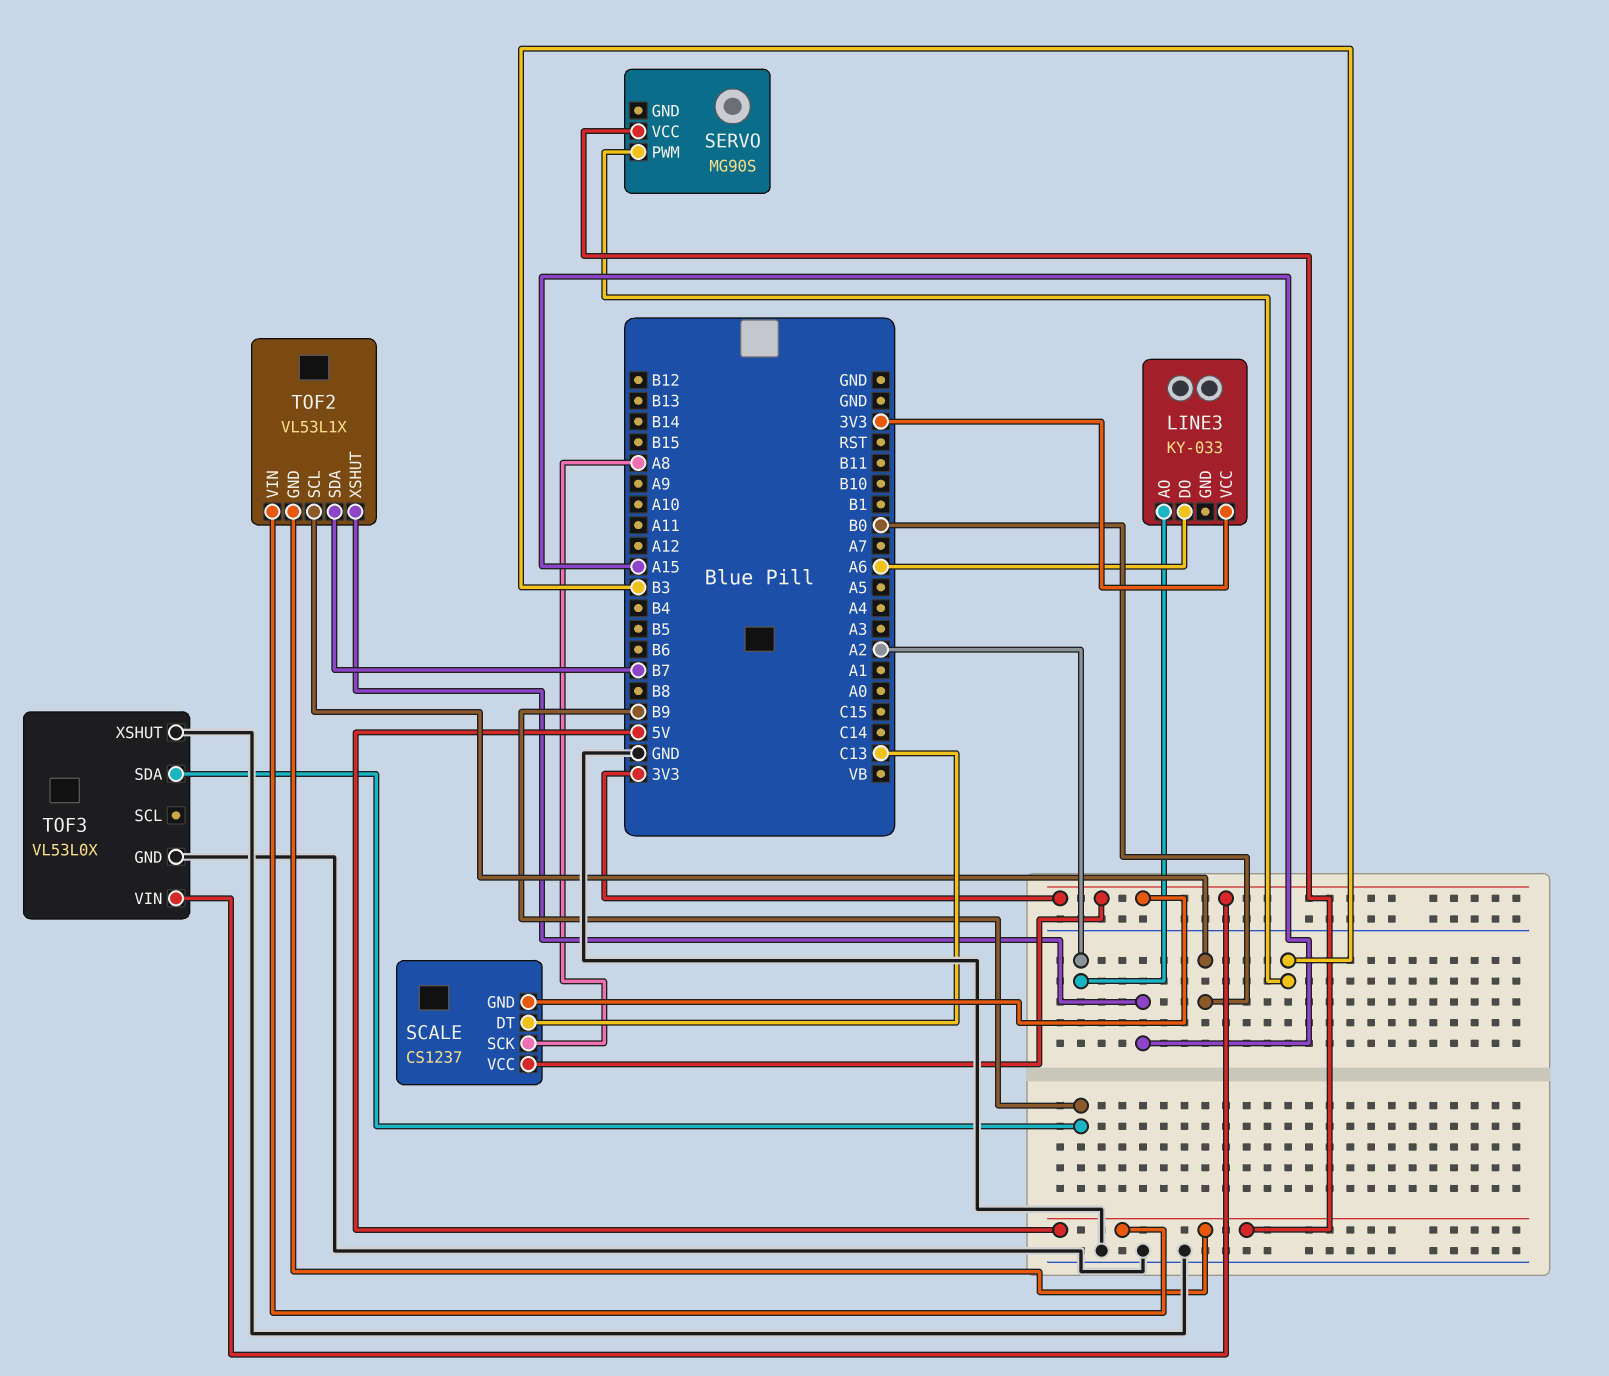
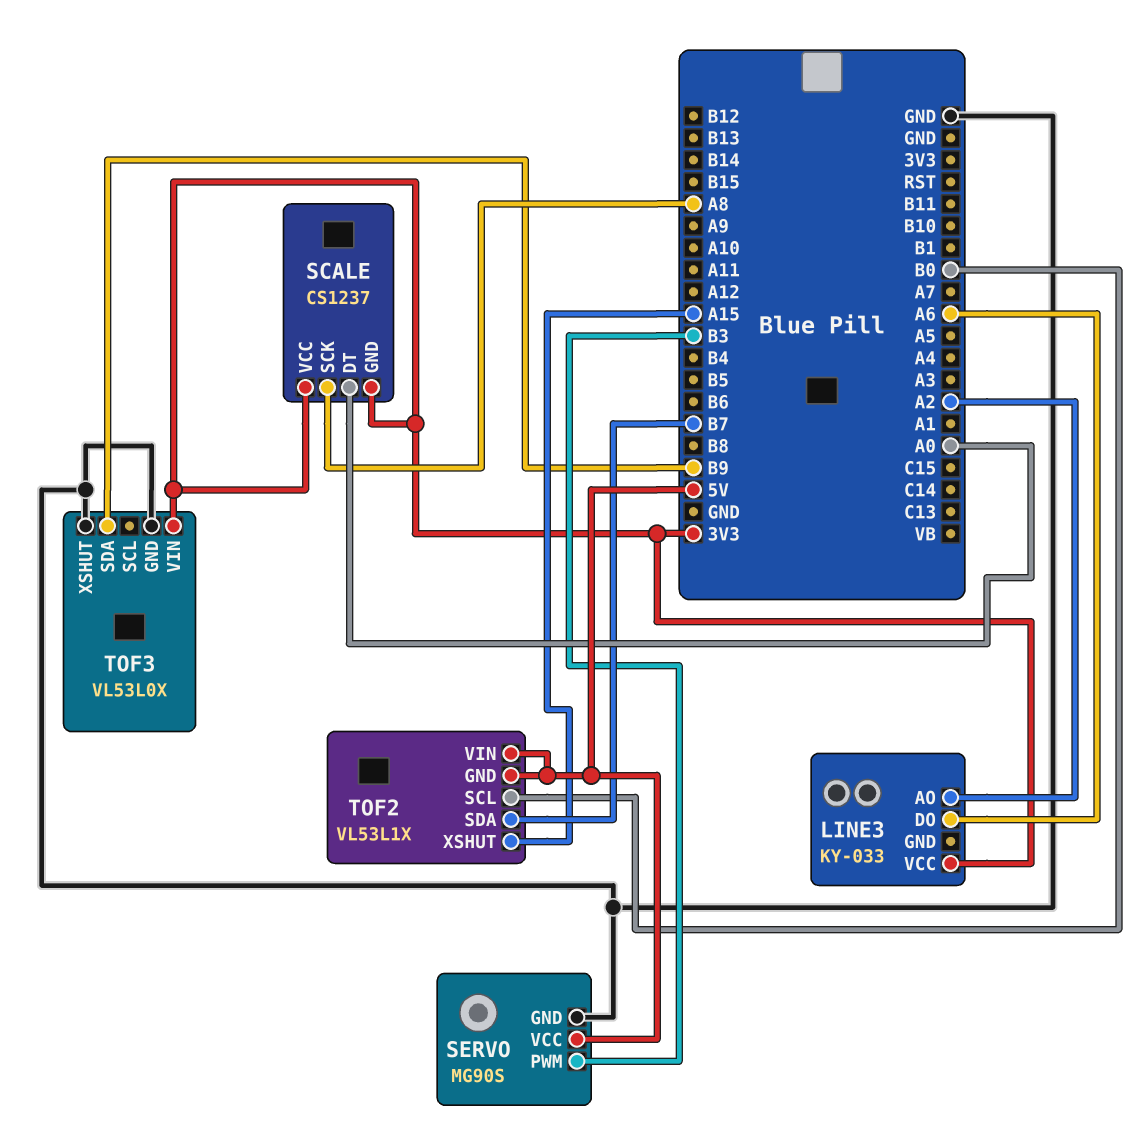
SCALE pin DT: C13 -> A0
SERVO pin GND: none -> GND

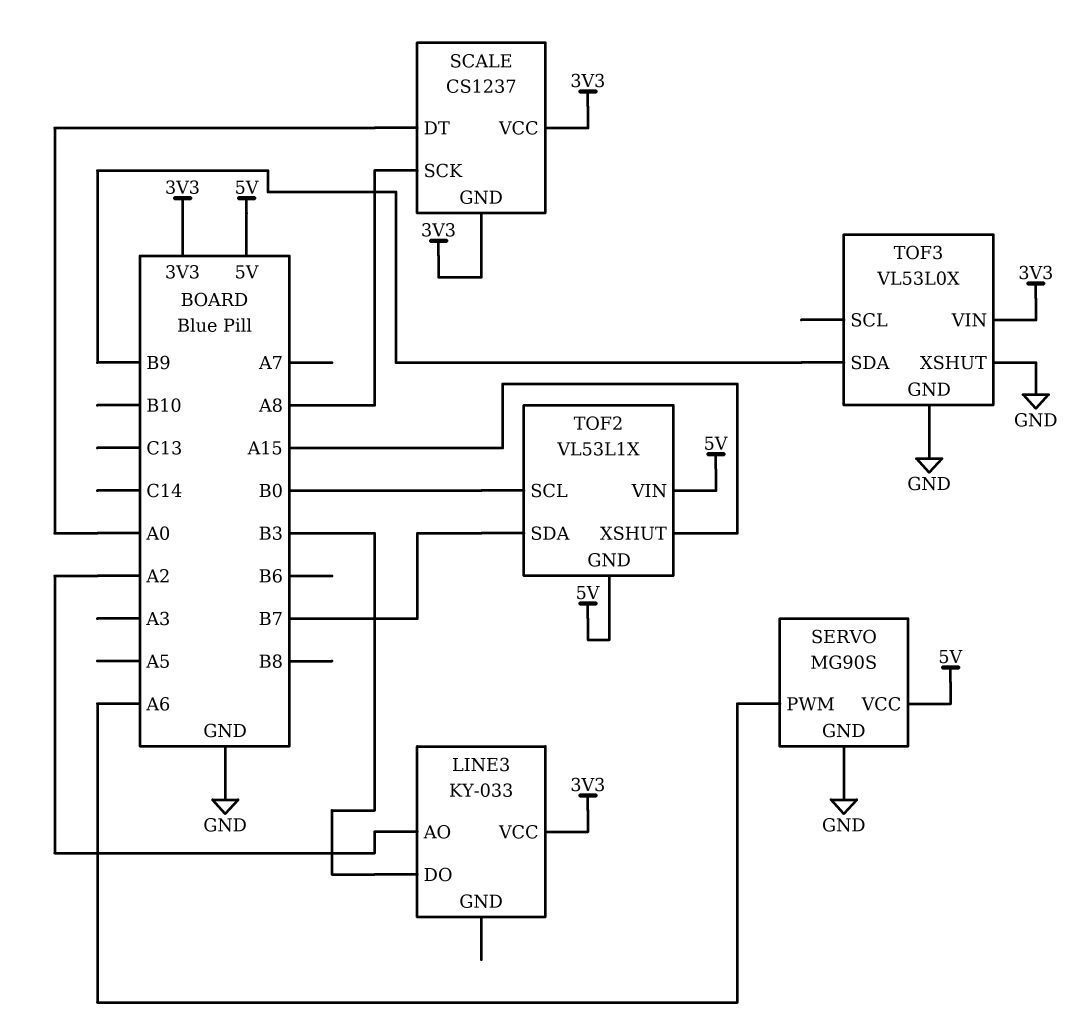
LINE3 pin DO: A6 -> B3
SERVO pin PWM: B3 -> A6

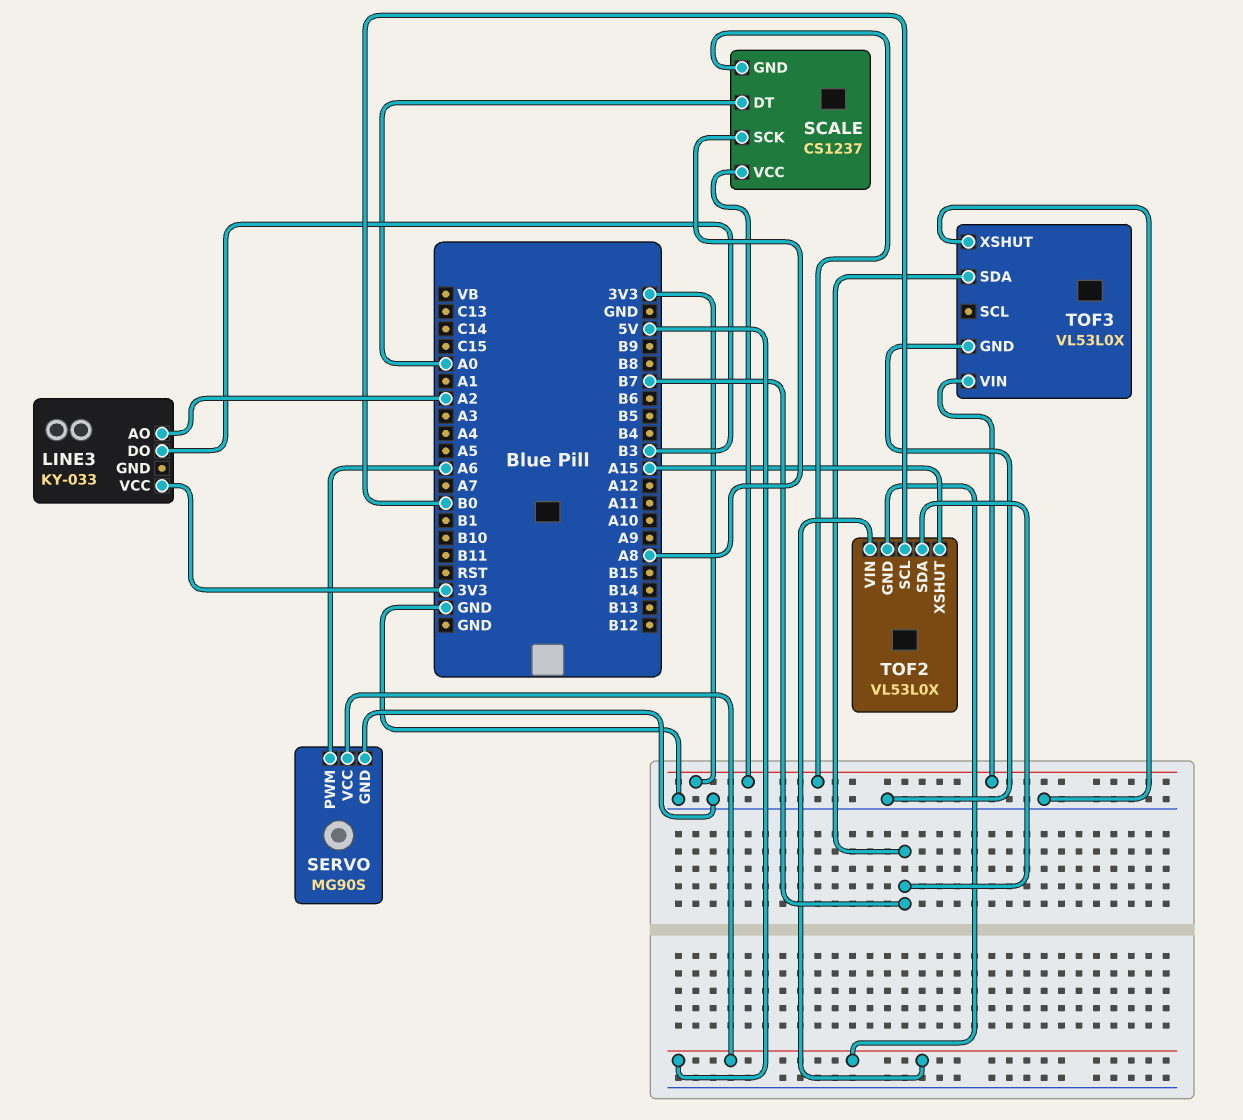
TOF2: VL53L1X -> VL53L0X
TOF3 pin SDA: B9 -> B7

